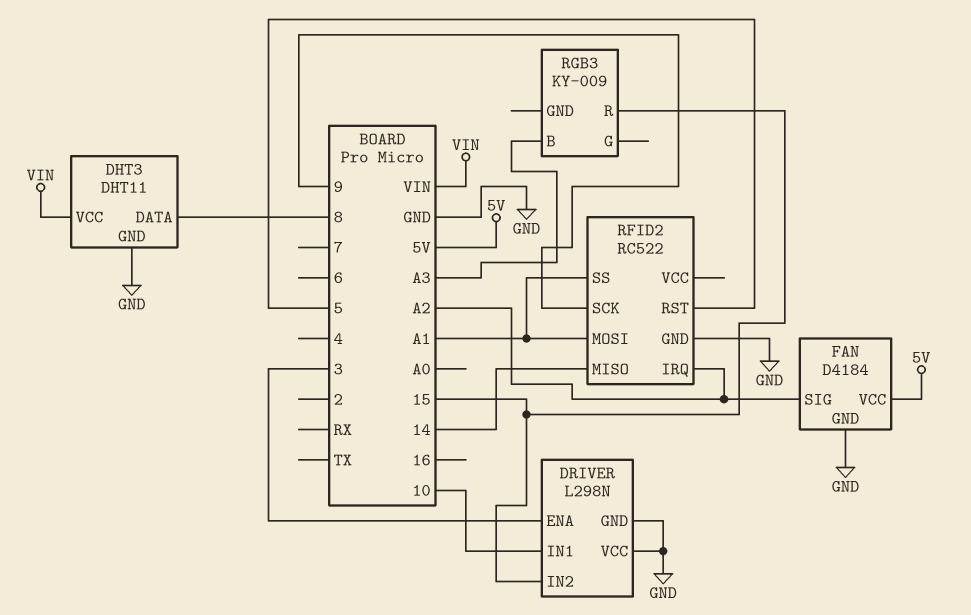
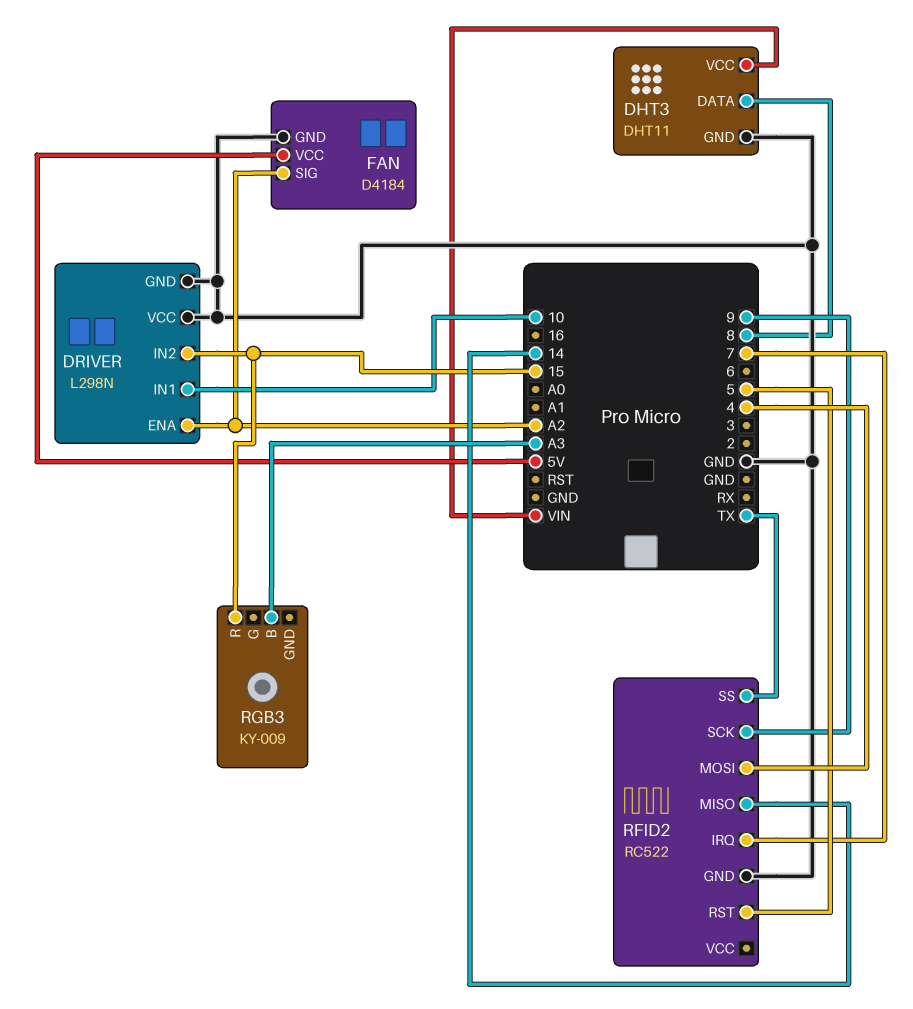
DRIVER pin ENA: 3 -> A2
RFID2 pin IRQ: A2 -> 7
RFID2 pin MOSI: A1 -> 4
RFID2 pin SS: A1 -> TX

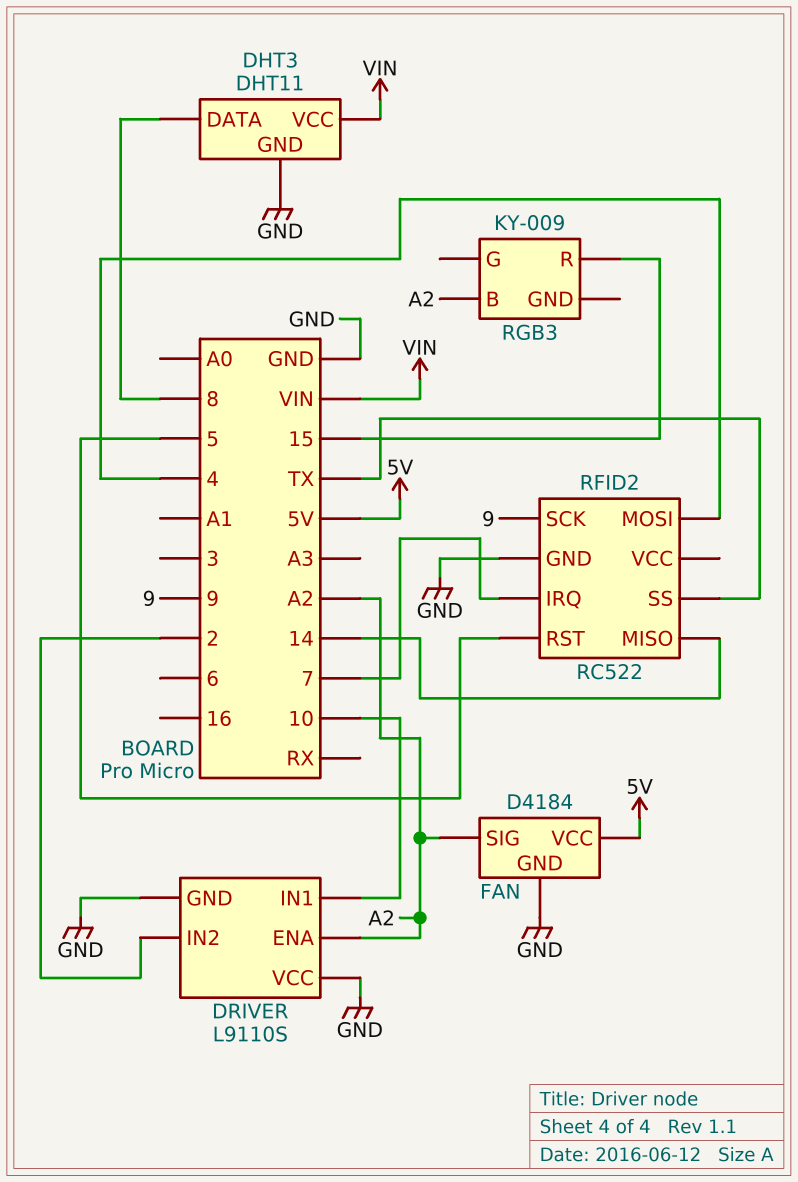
DRIVER: L298N -> L9110S
DRIVER pin IN2: 15 -> 2
RGB3 pin B: A3 -> A2

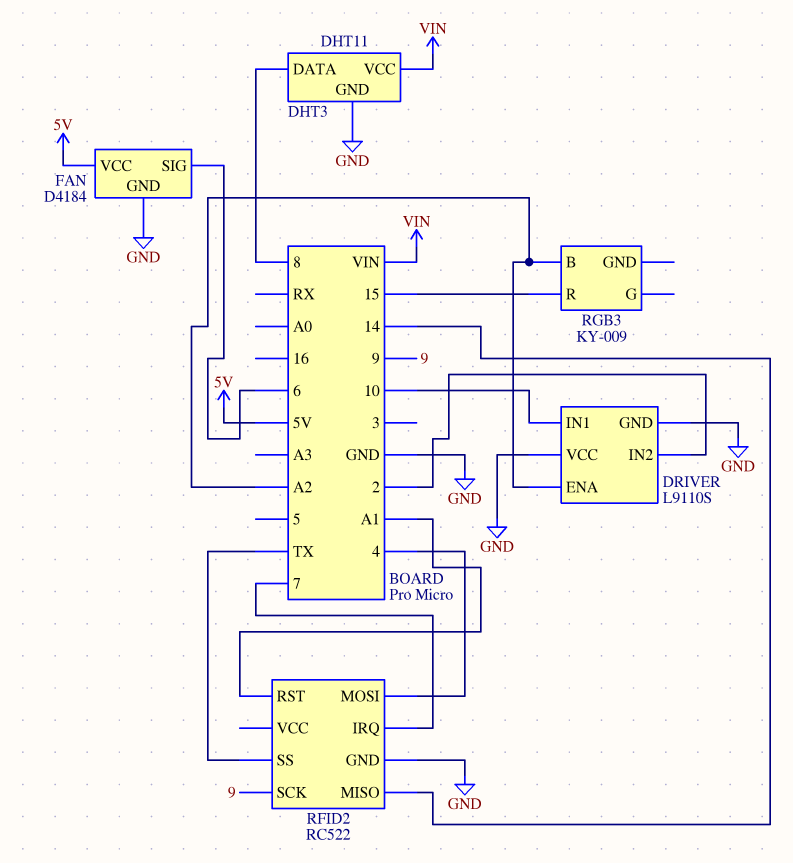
FAN pin SIG: A2 -> 6
RFID2 pin RST: 5 -> A1

